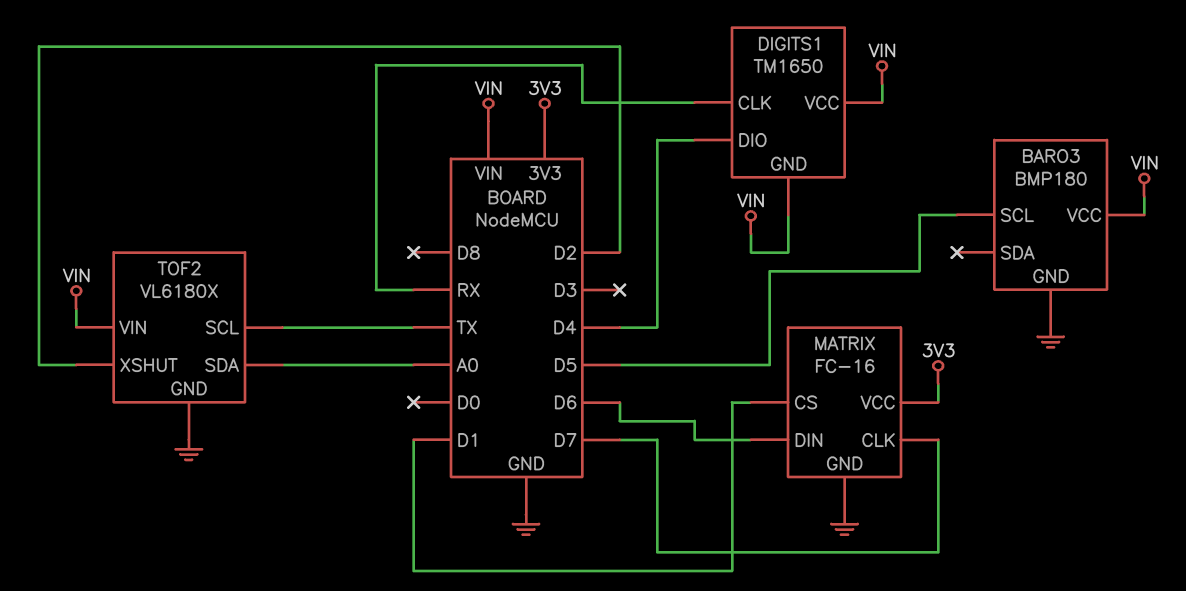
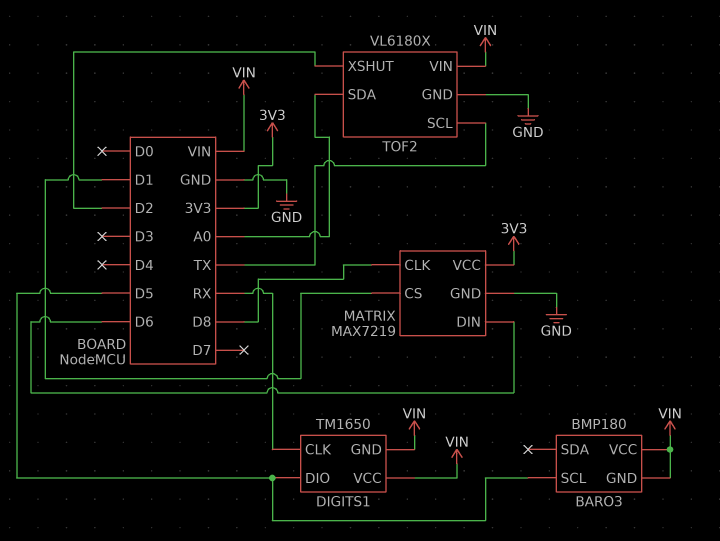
BARO3 pin GND: GND -> VIN
DIGITS1 pin DIO: D4 -> D5
MATRIX: FC-16 -> MAX7219
MATRIX pin CLK: D7 -> D8

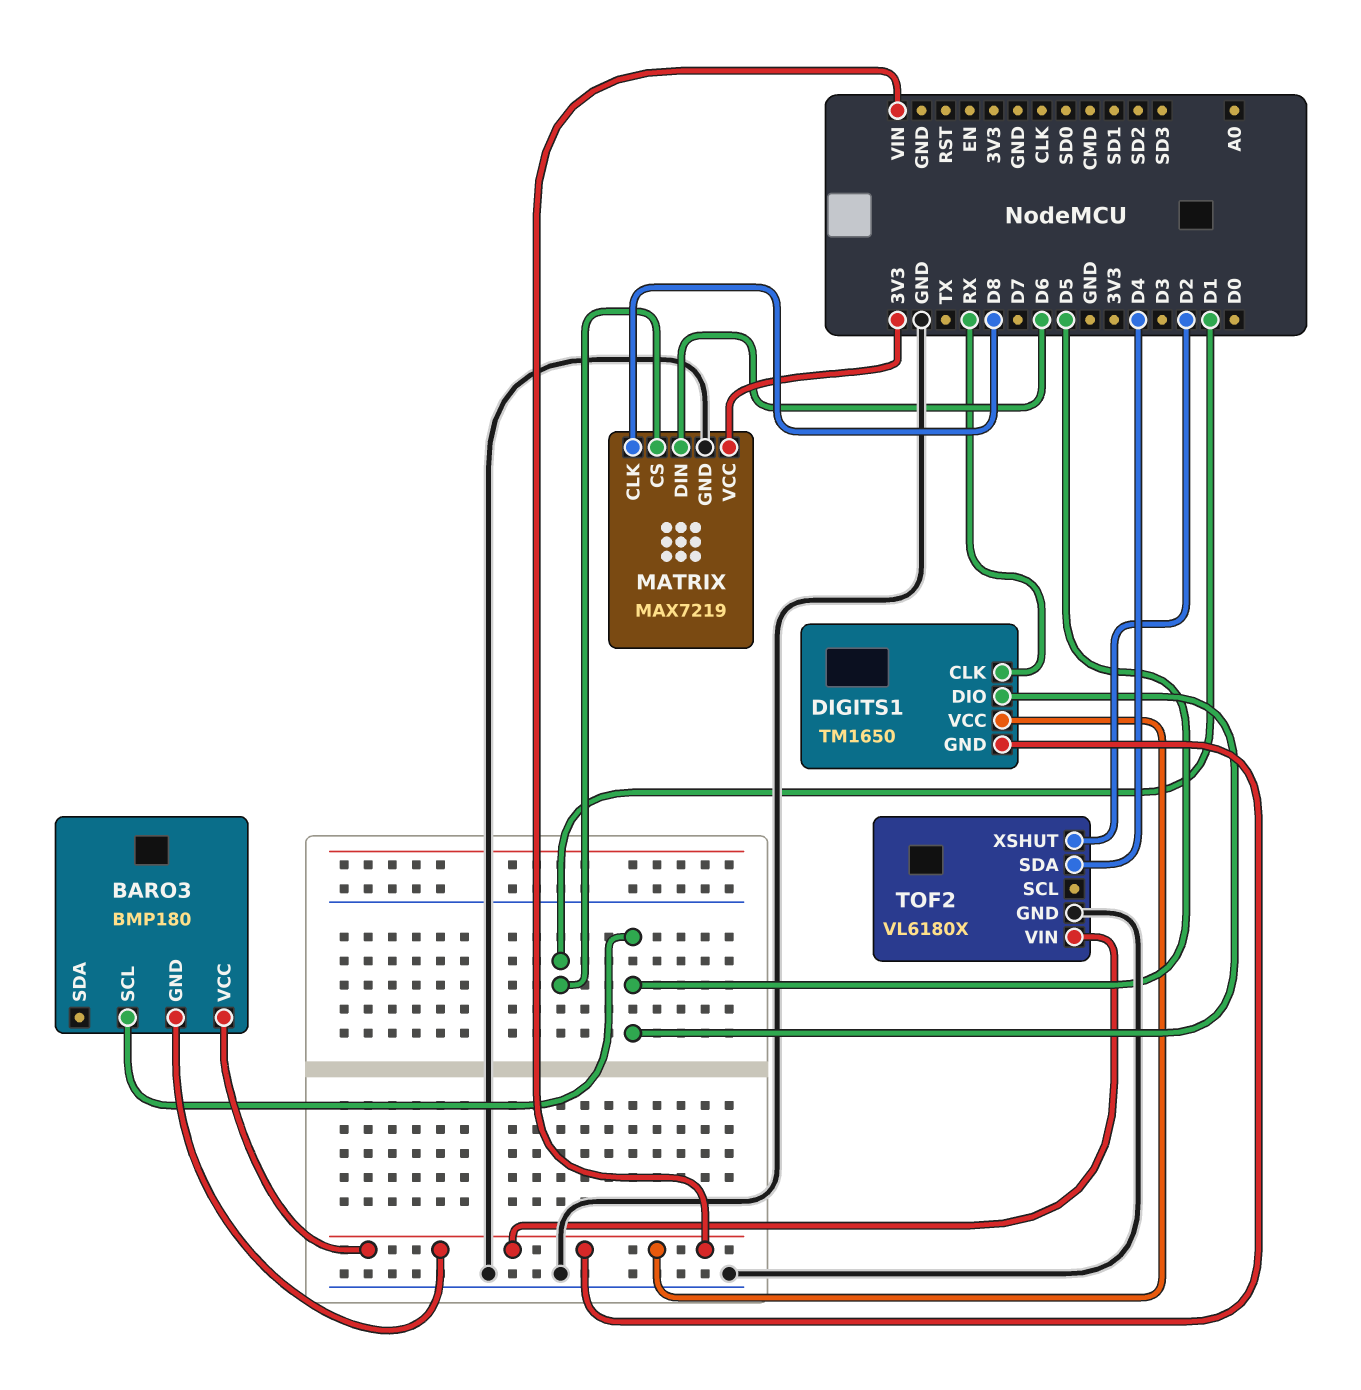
TOF2 pin SCL: TX -> none
TOF2 pin SDA: A0 -> D4

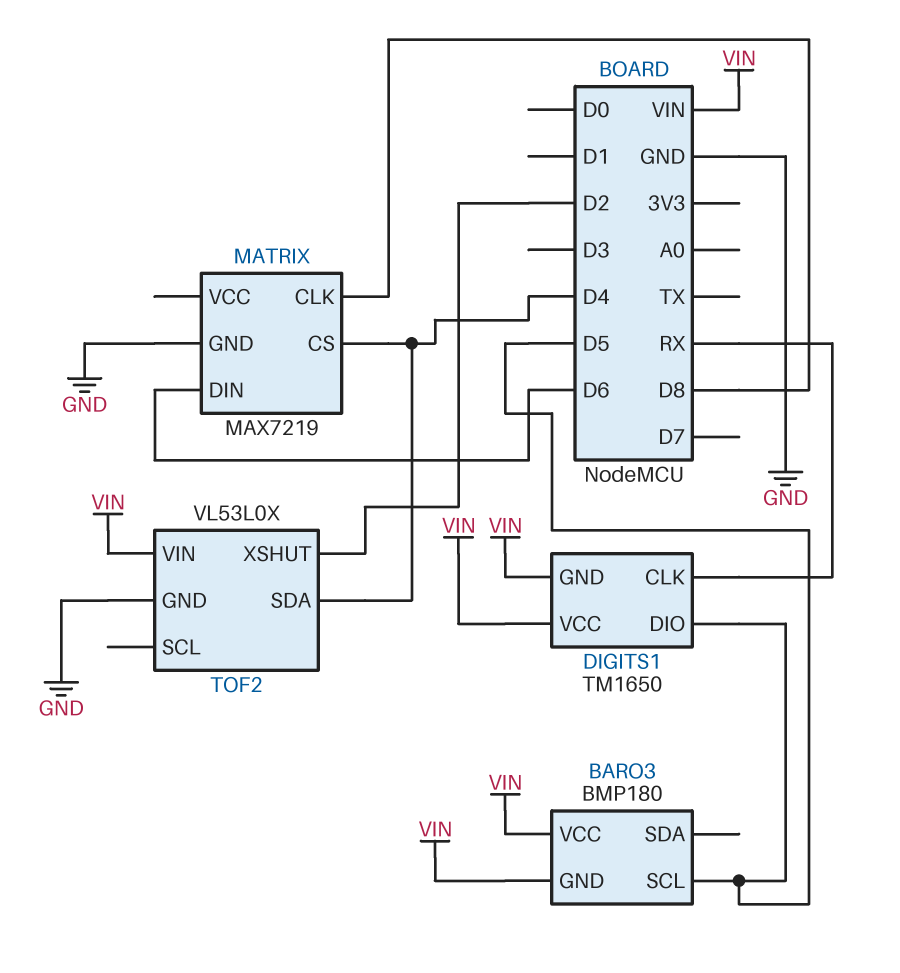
MATRIX pin CS: D1 -> D4
MATRIX pin VCC: 3V3 -> none
TOF2: VL6180X -> VL53L0X

